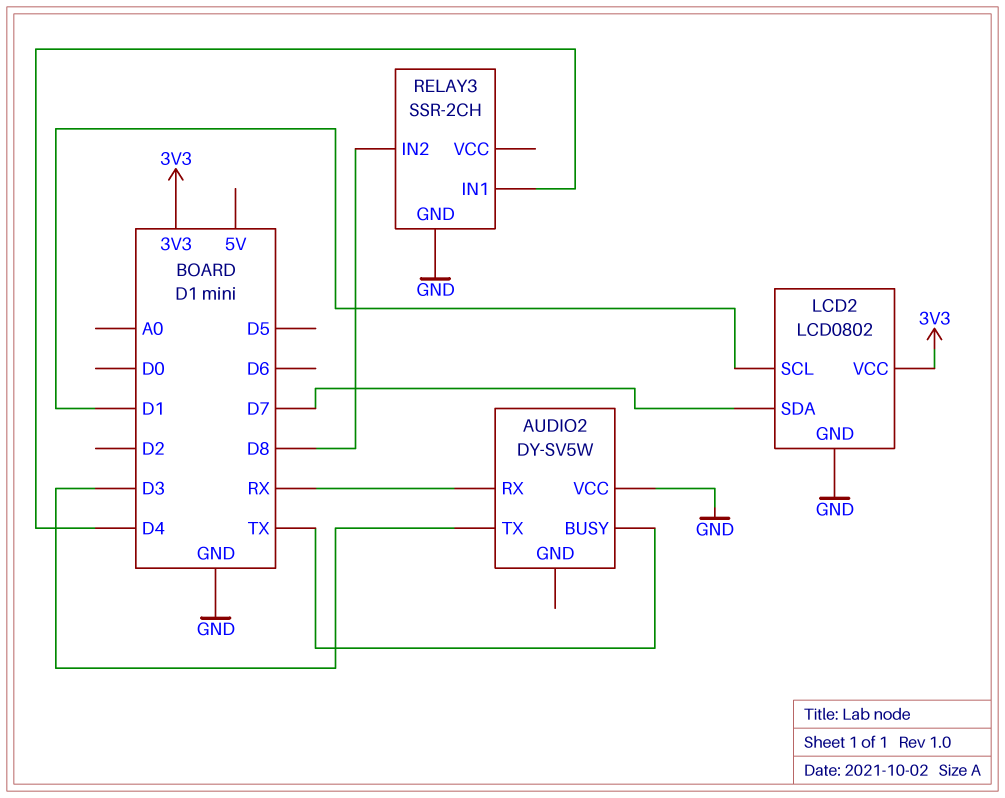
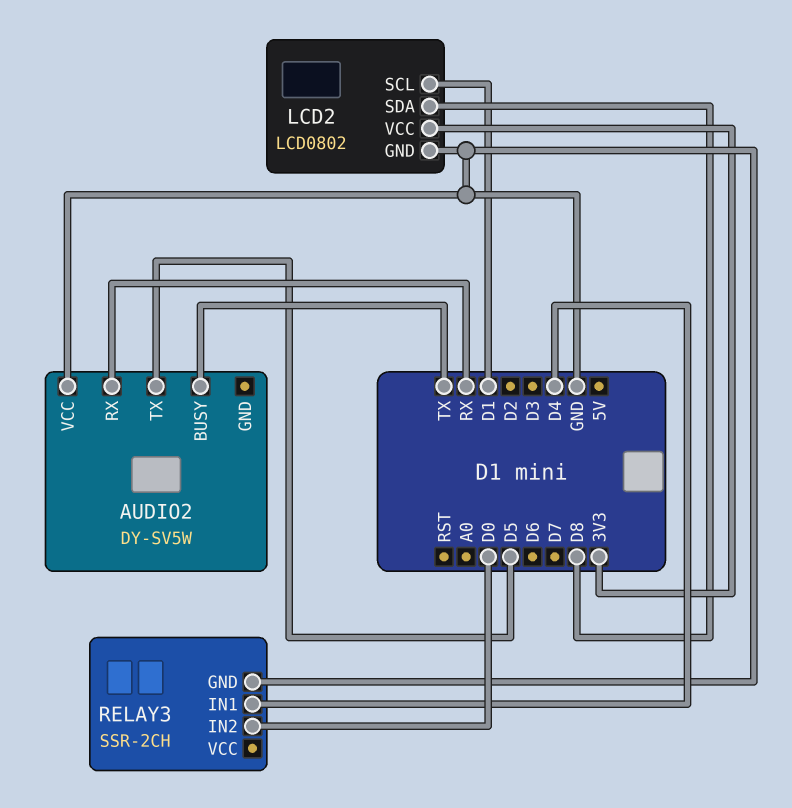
AUDIO2 pin TX: D3 -> D5
LCD2 pin SDA: D7 -> D8
RELAY3 pin IN2: D8 -> D0

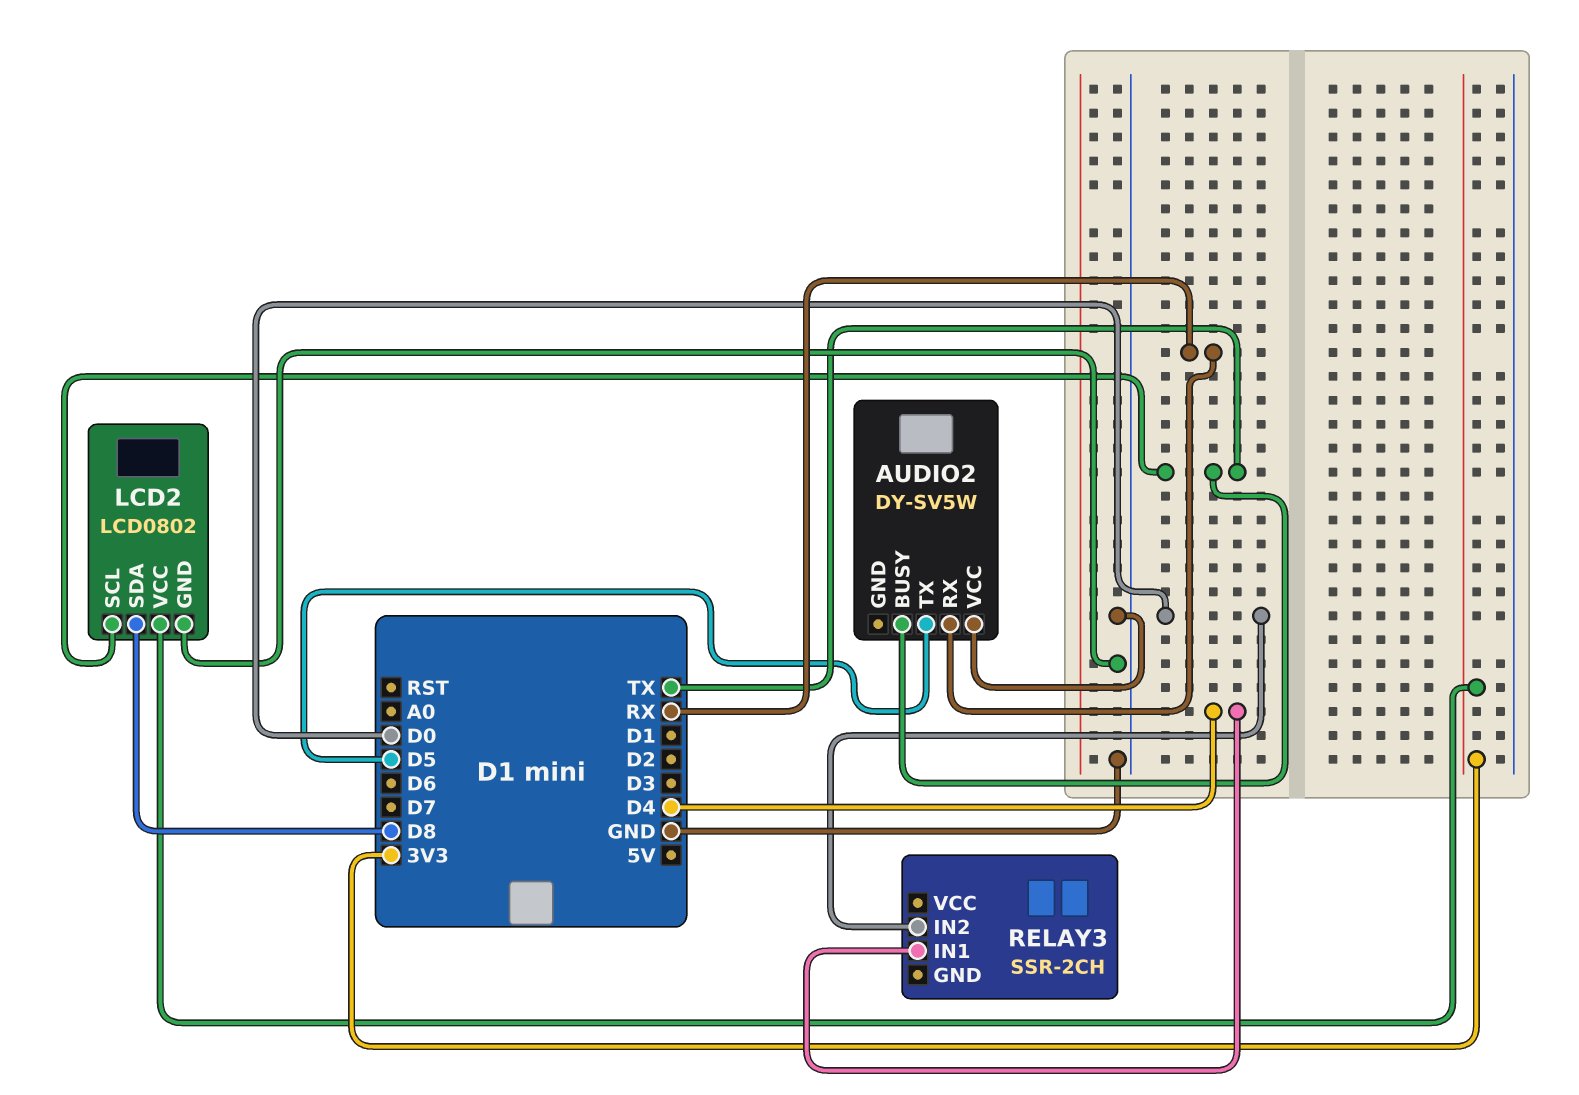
LCD2 pin SCL: D1 -> TX
RELAY3 pin GND: GND -> none

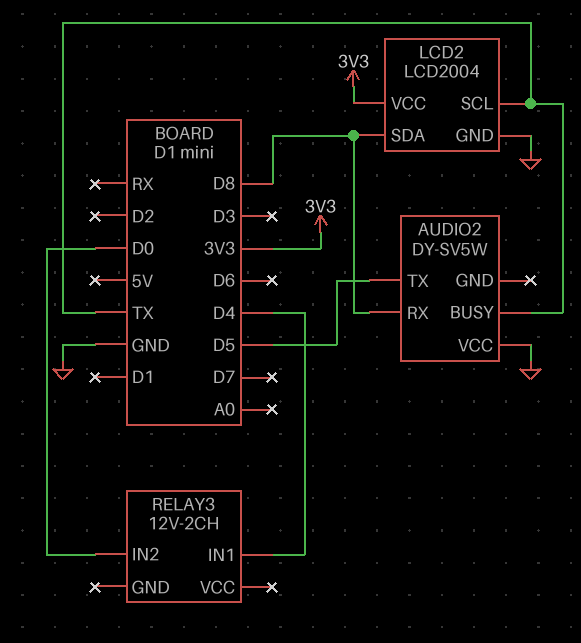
AUDIO2 pin RX: RX -> D8
LCD2: LCD0802 -> LCD2004
RELAY3: SSR-2CH -> 12V-2CH

